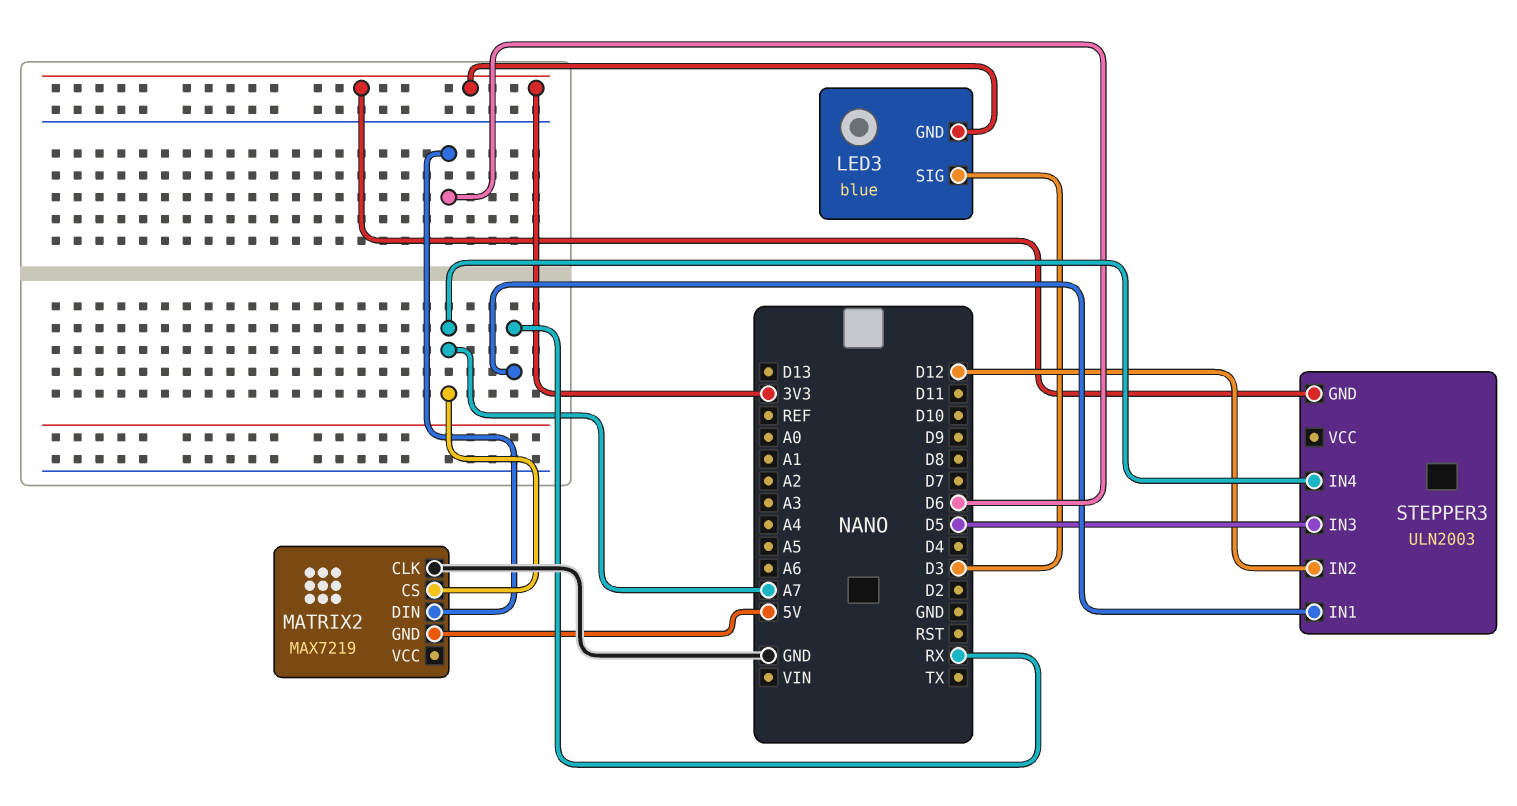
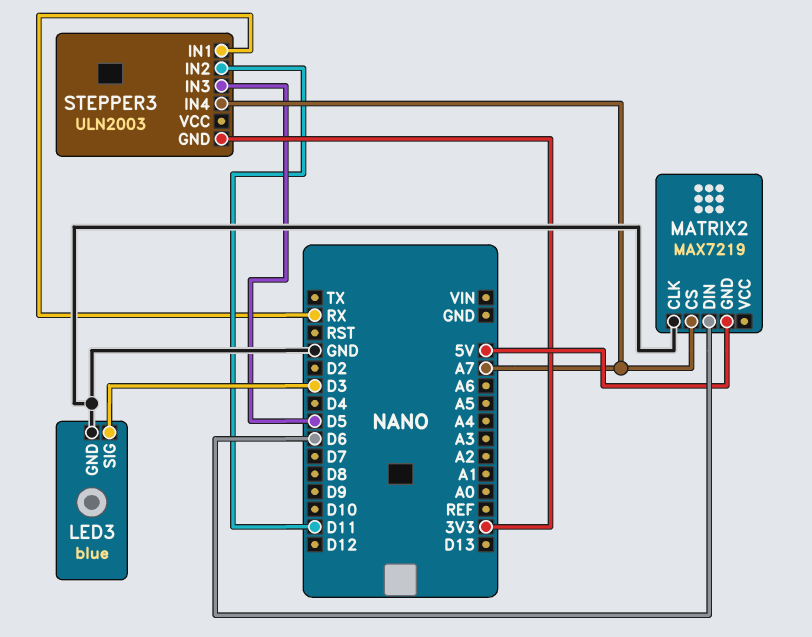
LED3 pin GND: 3V3 -> GND
STEPPER3 pin IN2: D12 -> D11

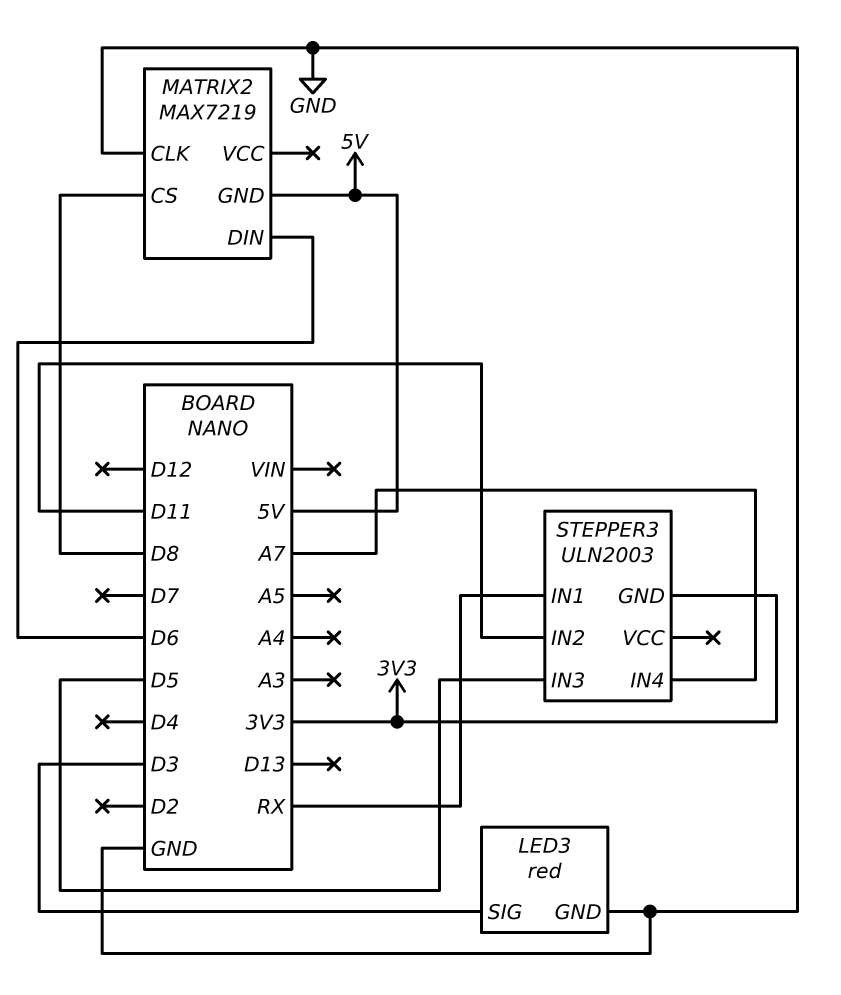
LED3: blue -> red
MATRIX2 pin CS: A7 -> D8

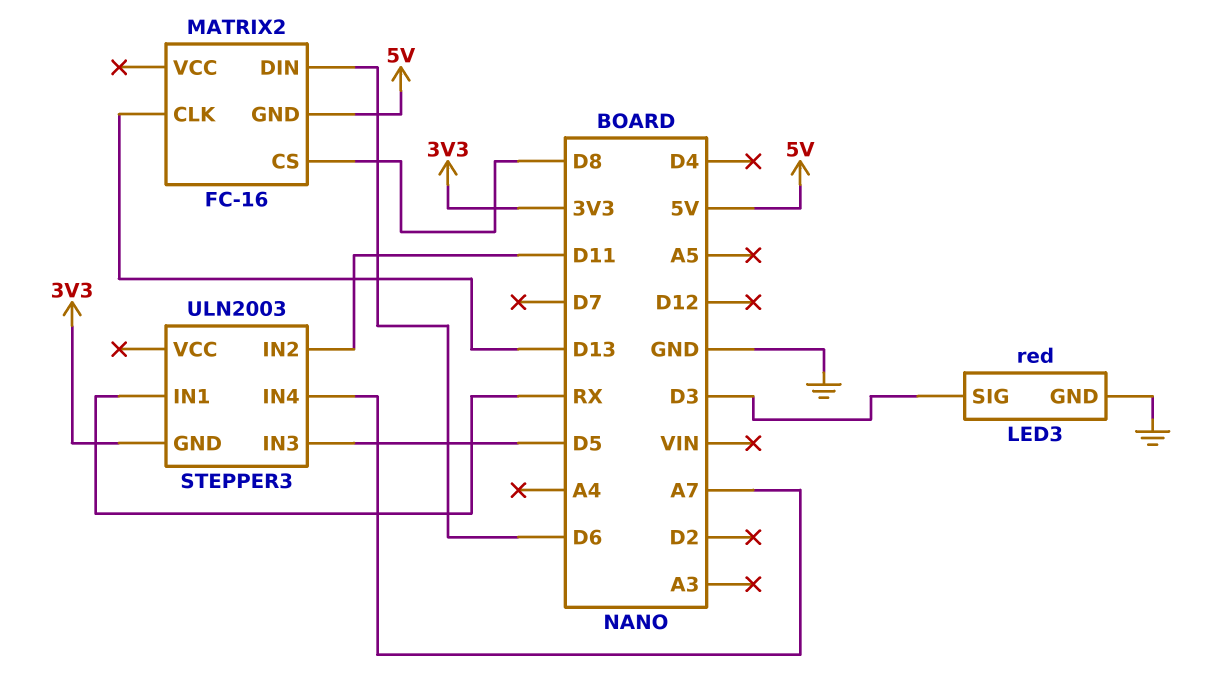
MATRIX2: MAX7219 -> FC-16
MATRIX2 pin CLK: GND -> D13

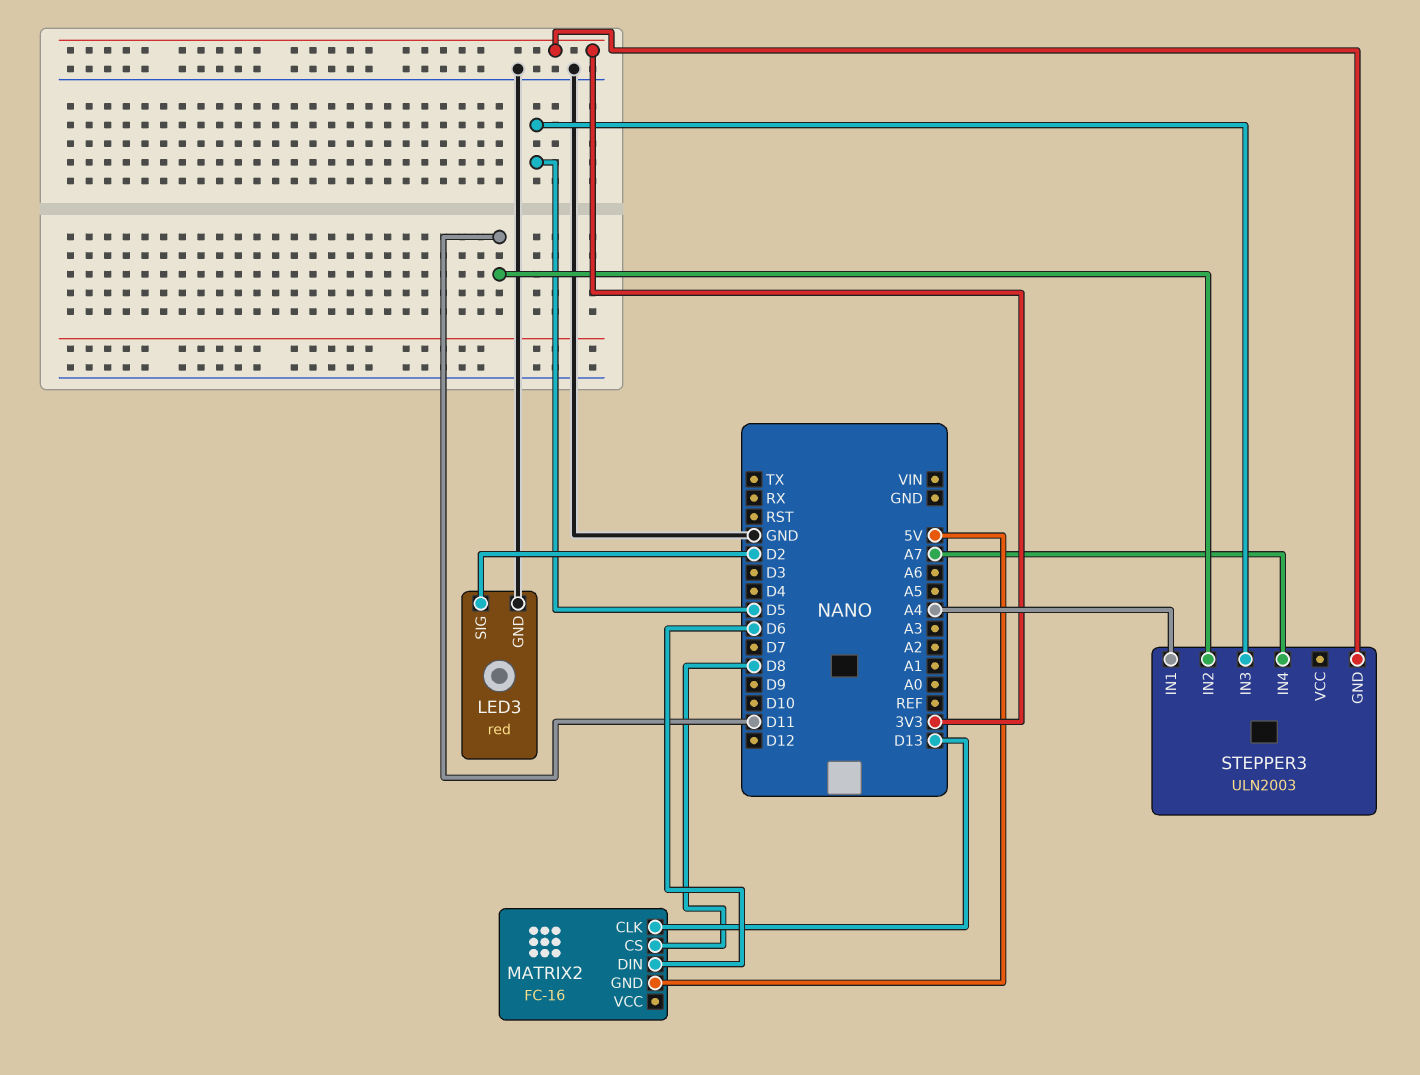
LED3 pin SIG: D3 -> D2
STEPPER3 pin IN1: RX -> A4

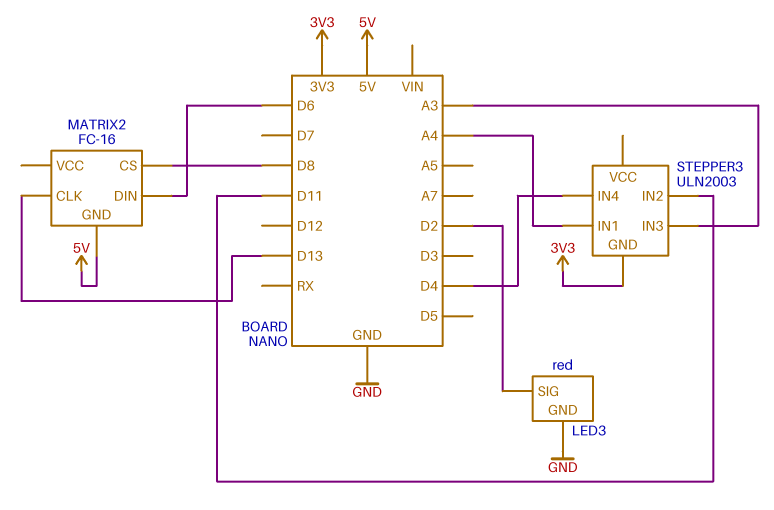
STEPPER3 pin IN3: D5 -> A3
STEPPER3 pin IN4: A7 -> D4

